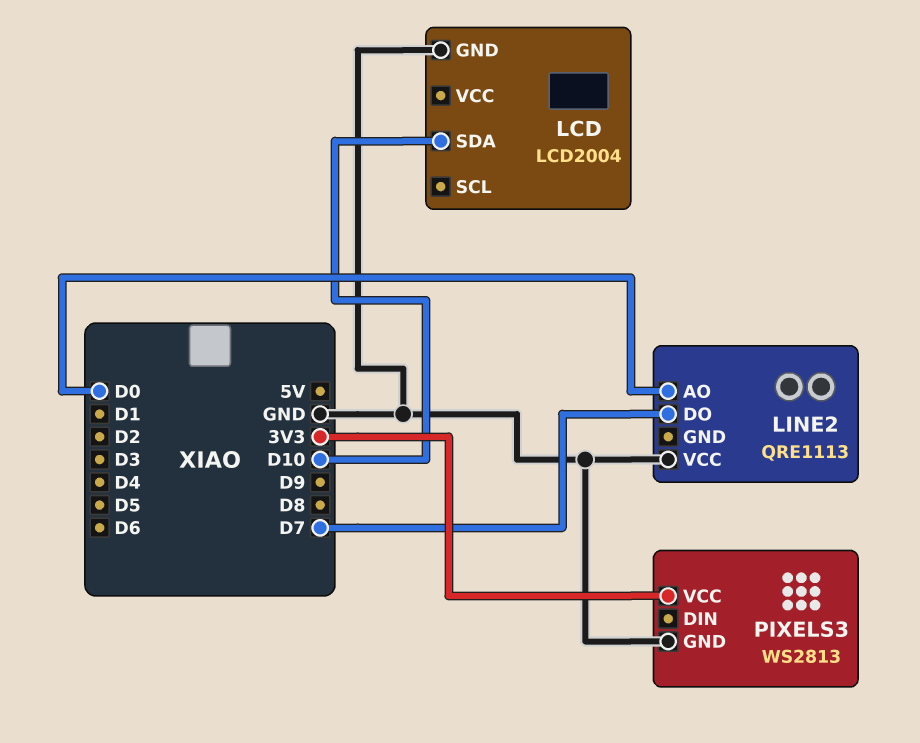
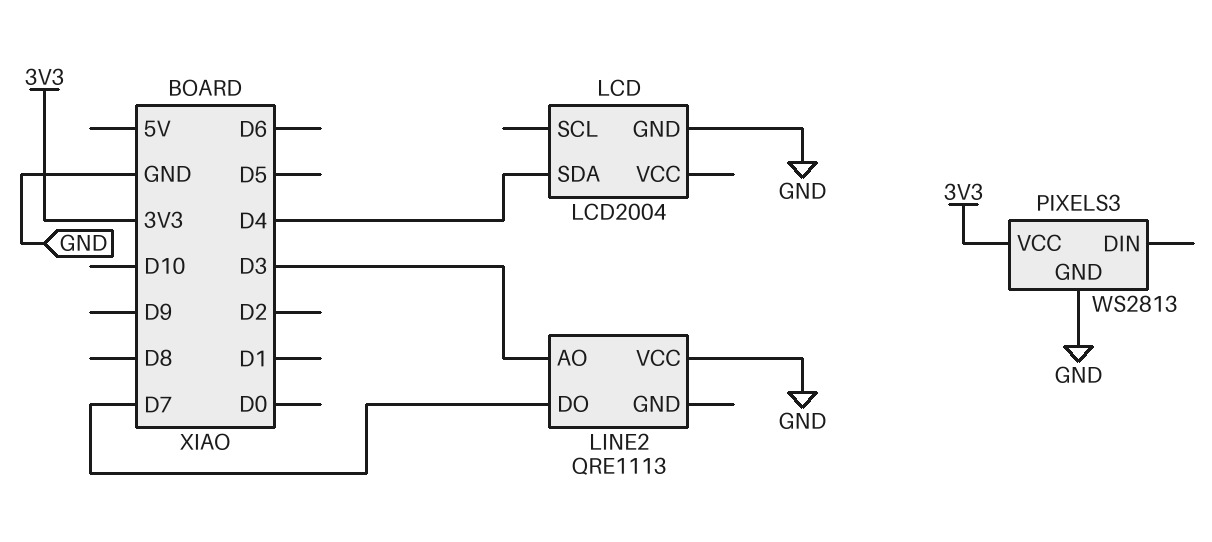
LCD pin SDA: D10 -> D4
LINE2 pin AO: D0 -> D3

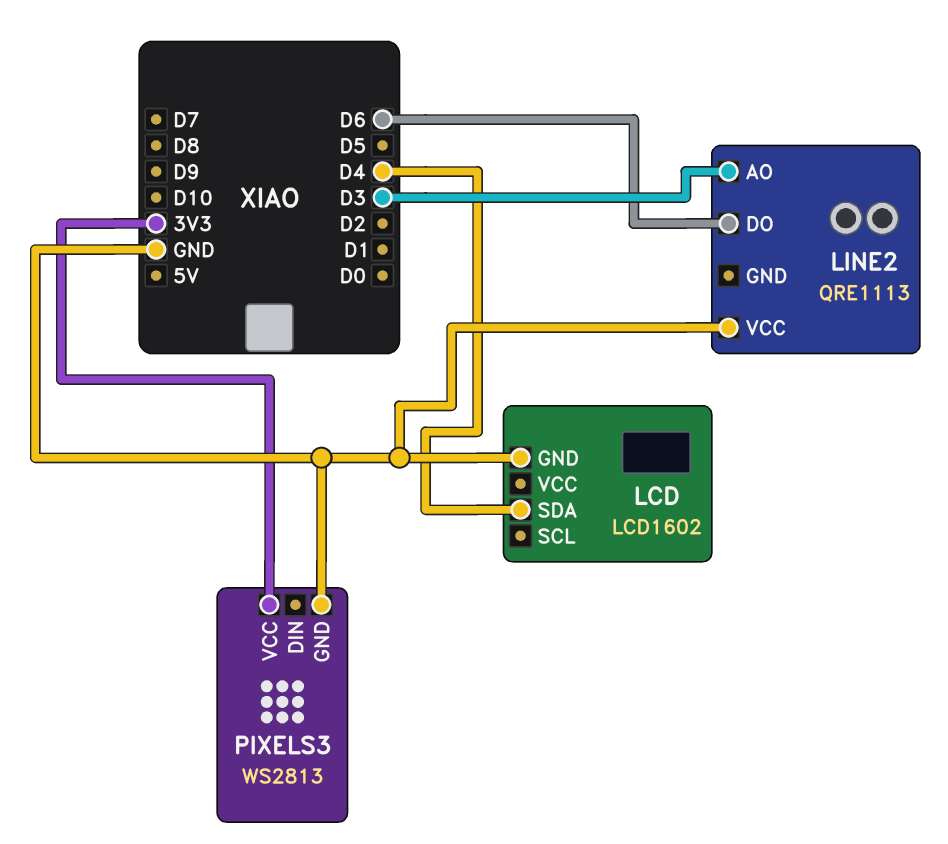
LCD: LCD2004 -> LCD1602
LINE2 pin DO: D7 -> D6

